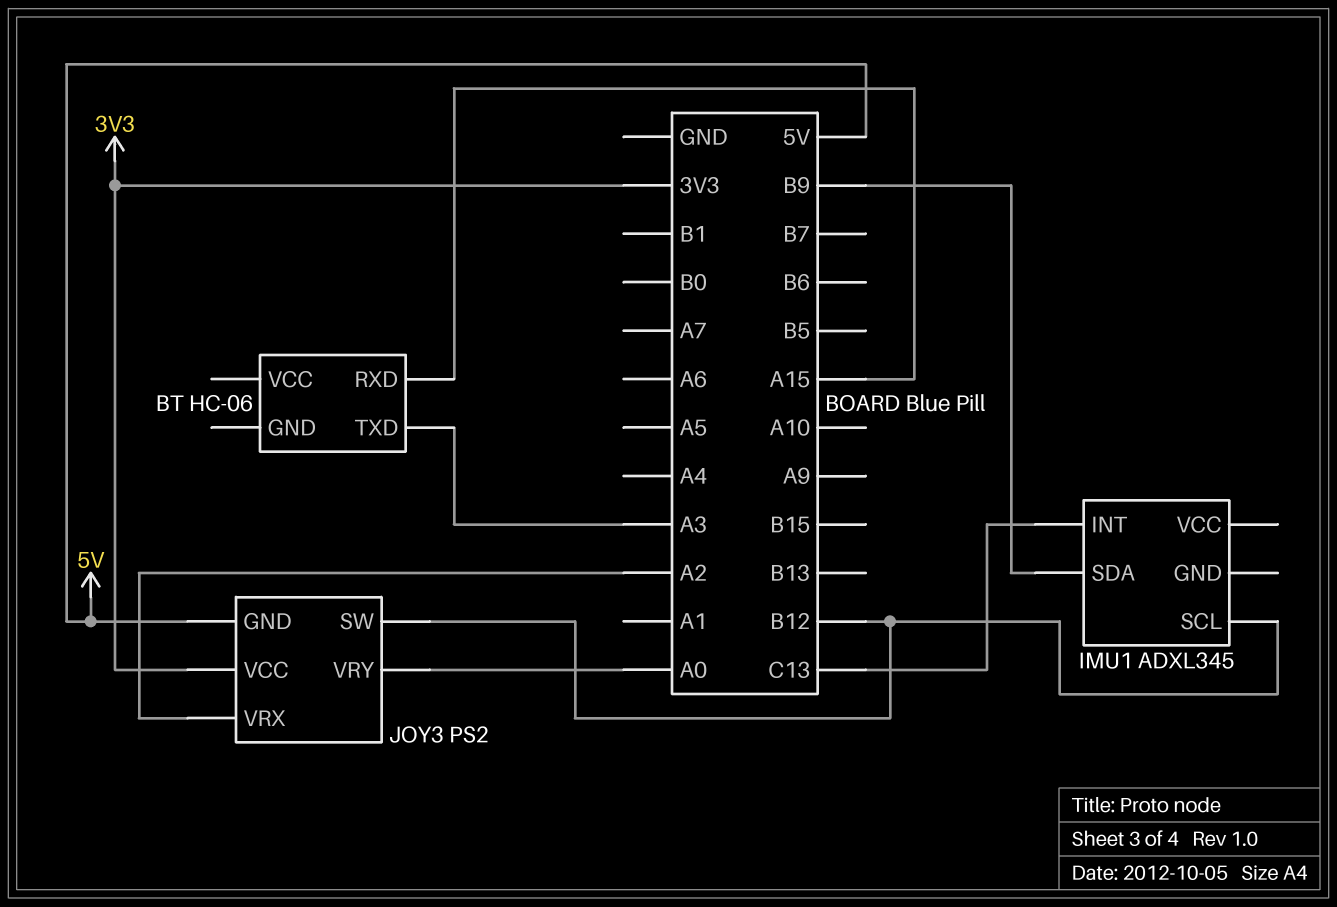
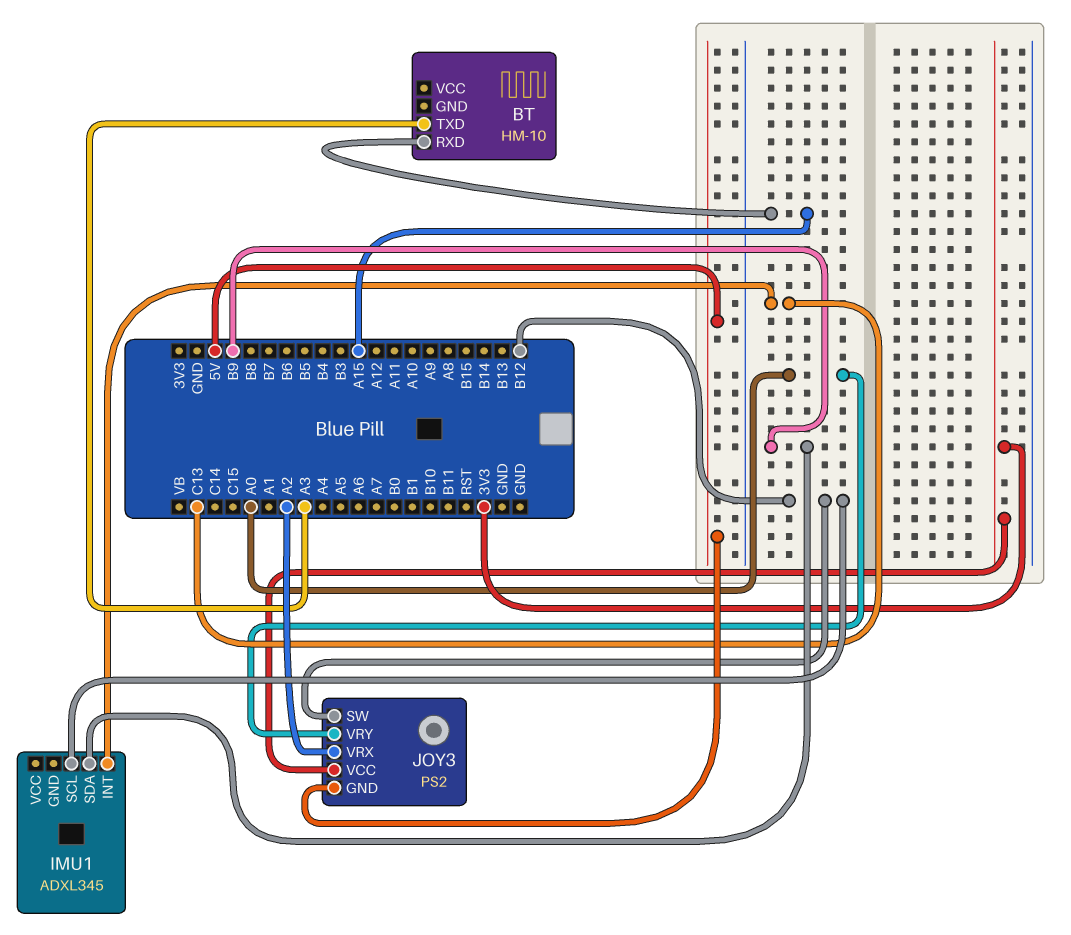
BT: HC-06 -> HM-10

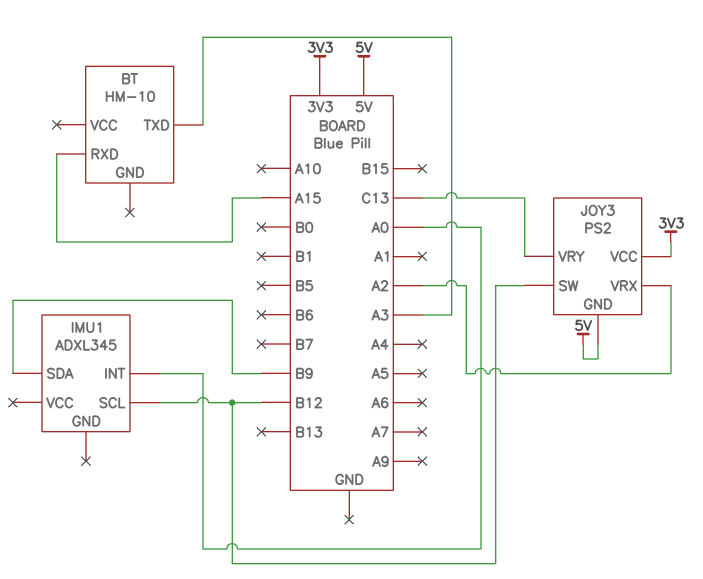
IMU1 pin INT: C13 -> A0
JOY3 pin VRY: A0 -> C13

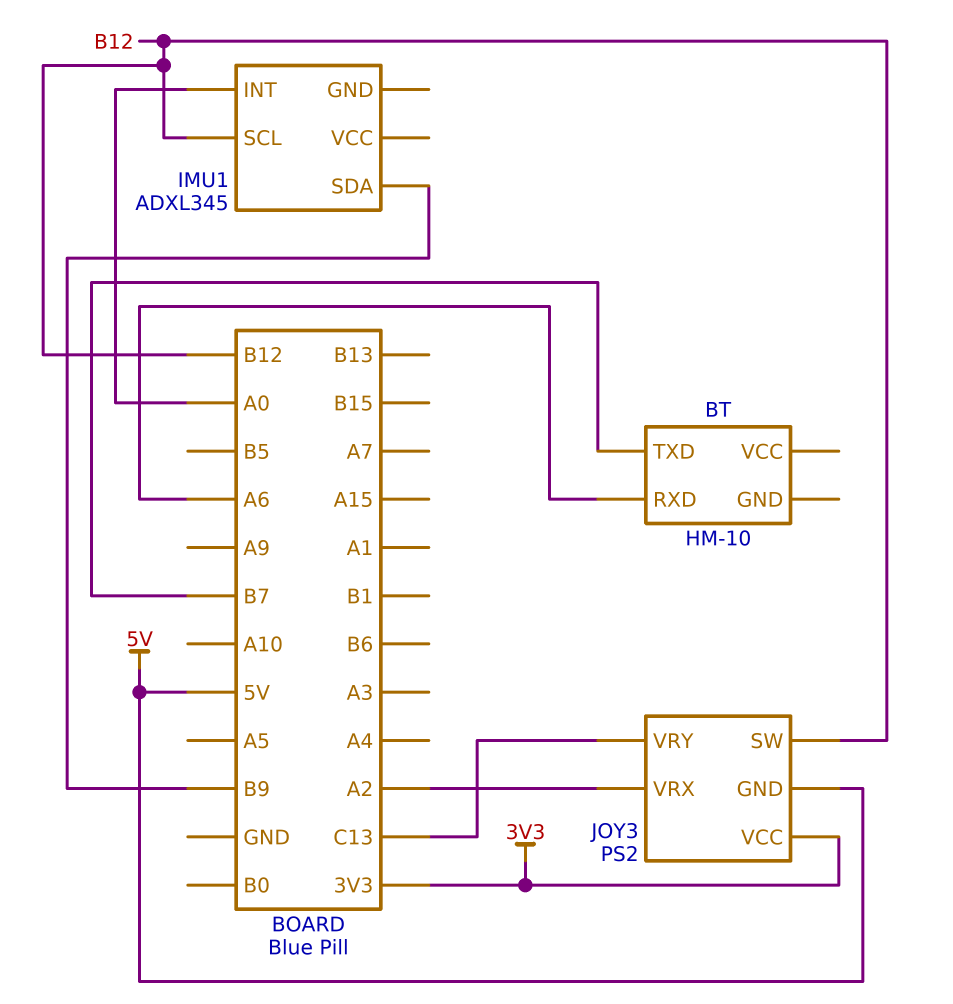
BT pin RXD: A15 -> A6
BT pin TXD: A3 -> B7

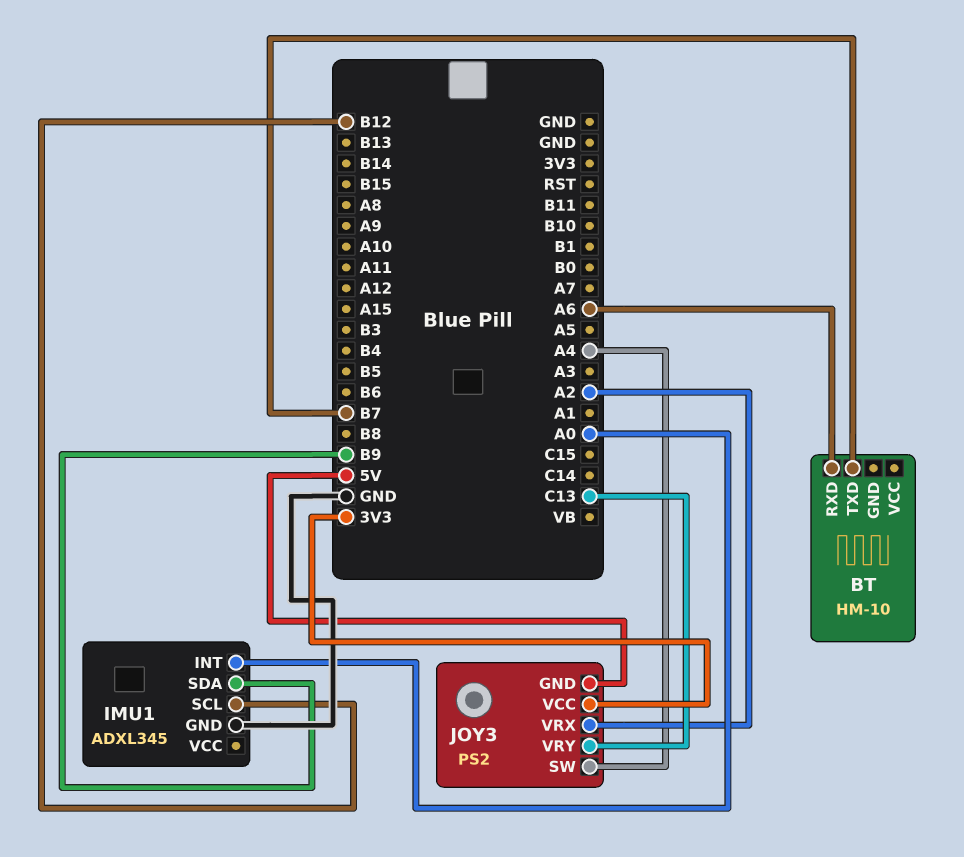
IMU1 pin GND: none -> GND
JOY3 pin SW: B12 -> A4

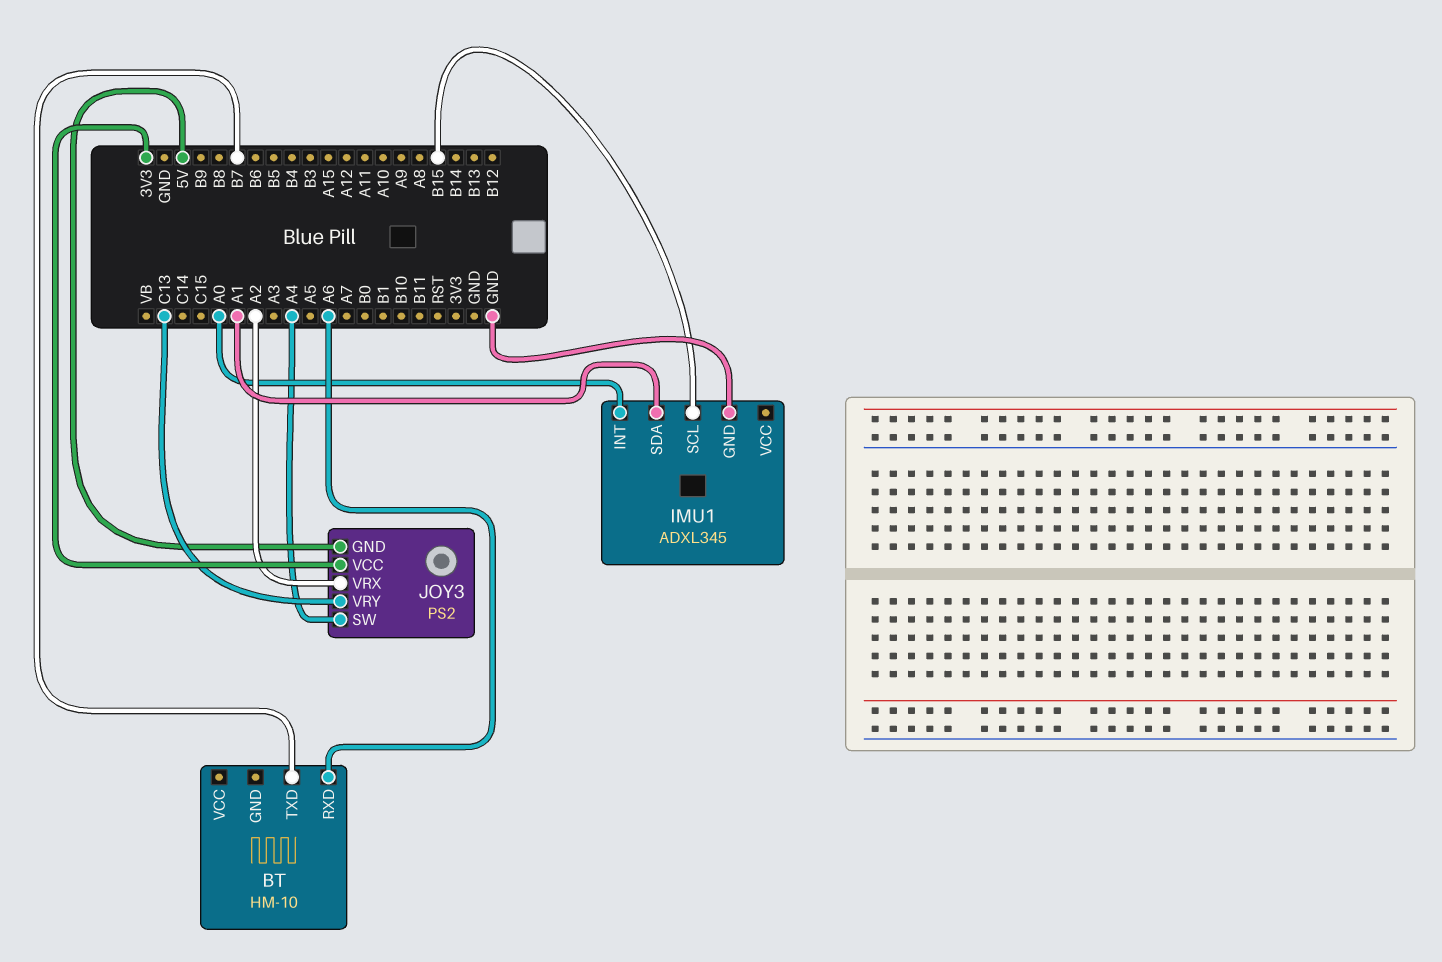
IMU1 pin SCL: B12 -> B15
IMU1 pin SDA: B9 -> A1

